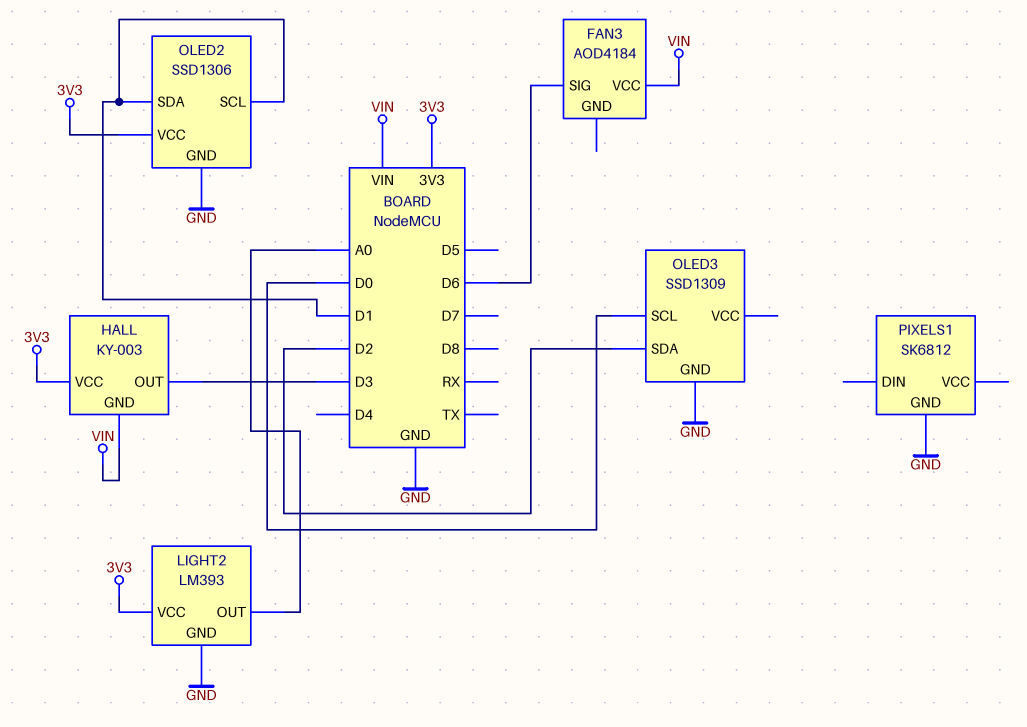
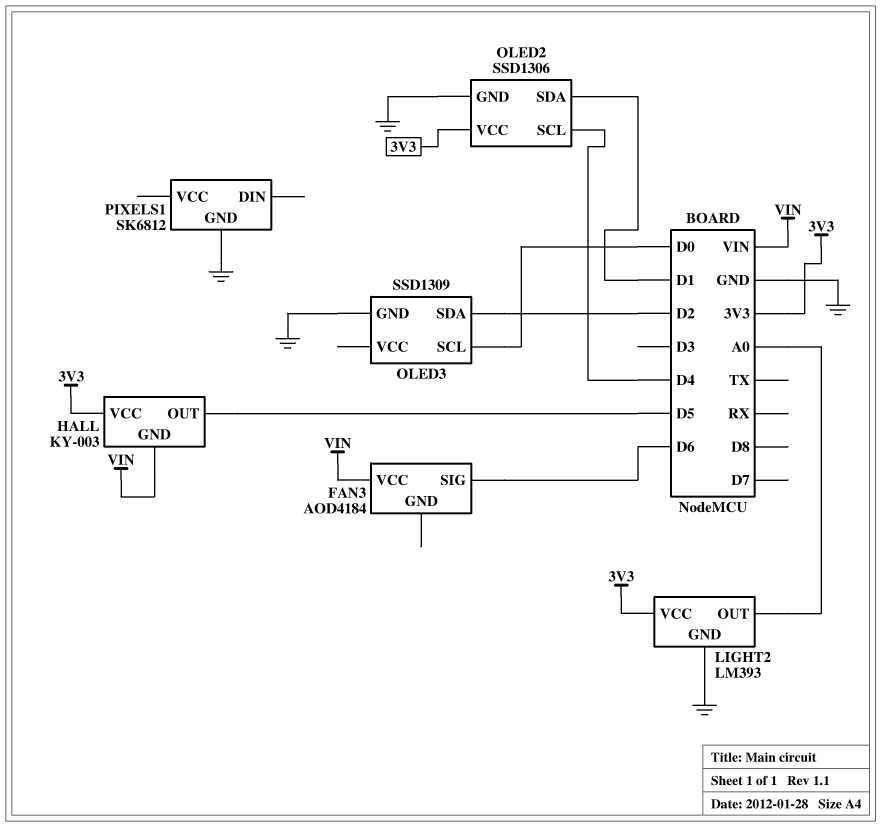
HALL pin OUT: D3 -> D5
OLED2 pin SCL: D1 -> D4

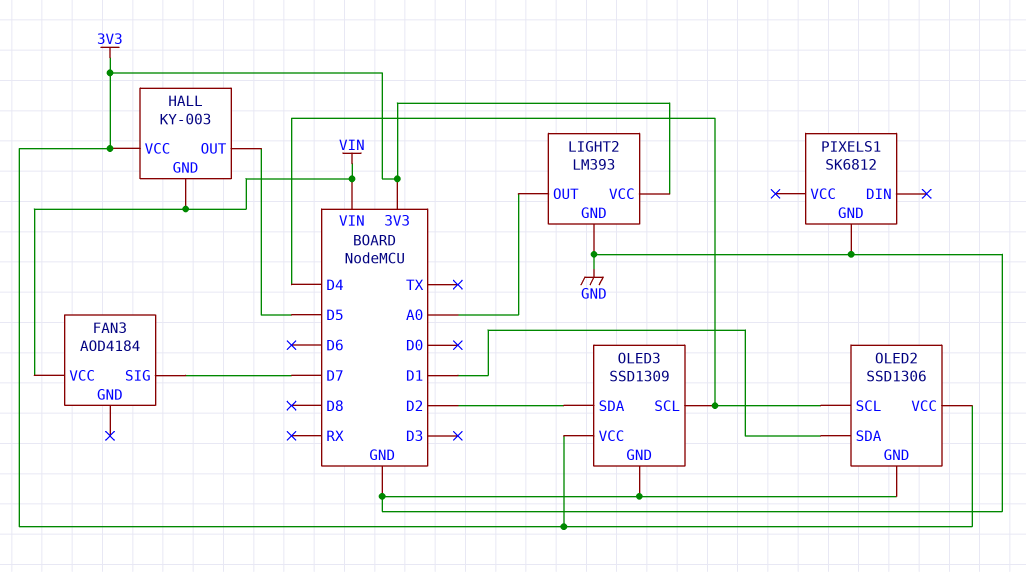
FAN3 pin SIG: D6 -> D7
OLED3 pin SCL: D0 -> D4
OLED3 pin VCC: none -> 3V3

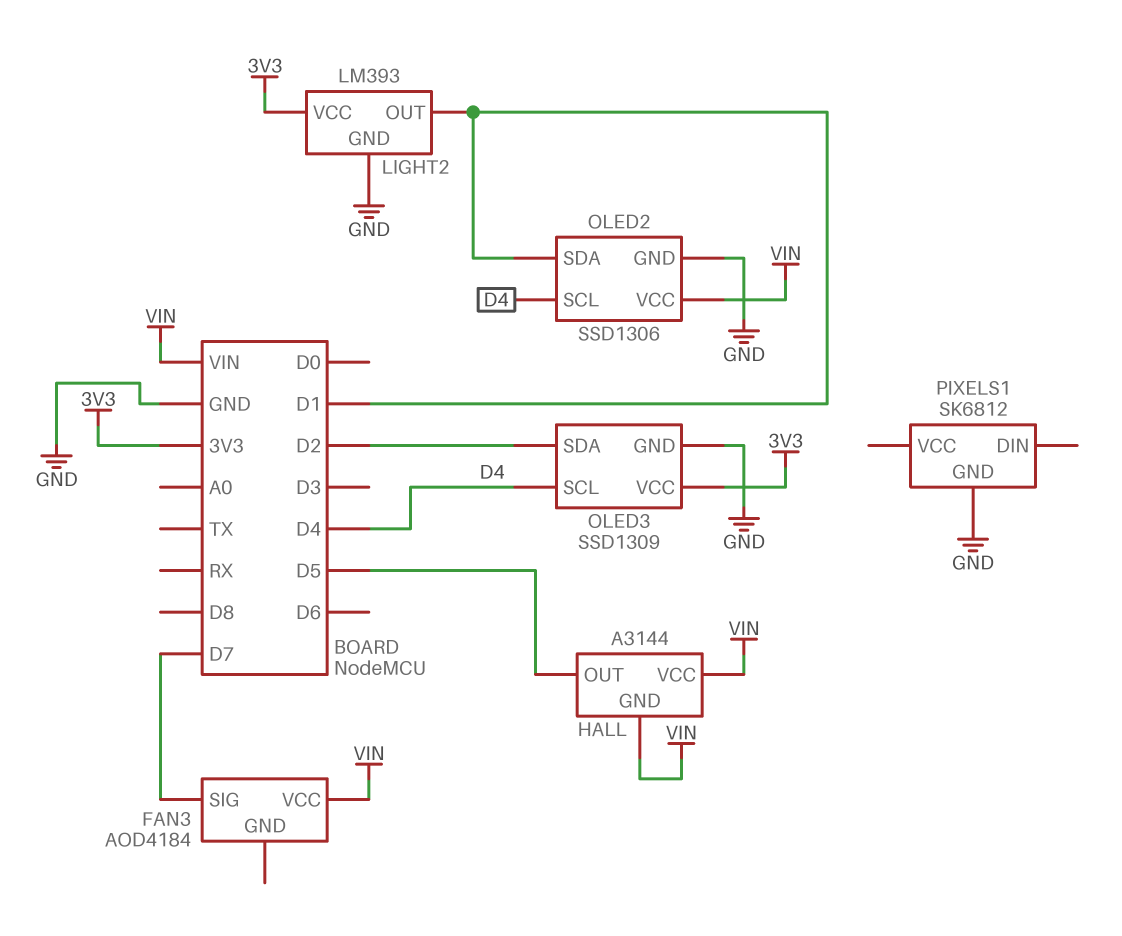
HALL: KY-003 -> A3144
HALL pin VCC: 3V3 -> VIN
LIGHT2 pin OUT: A0 -> D1
OLED2 pin VCC: 3V3 -> VIN

